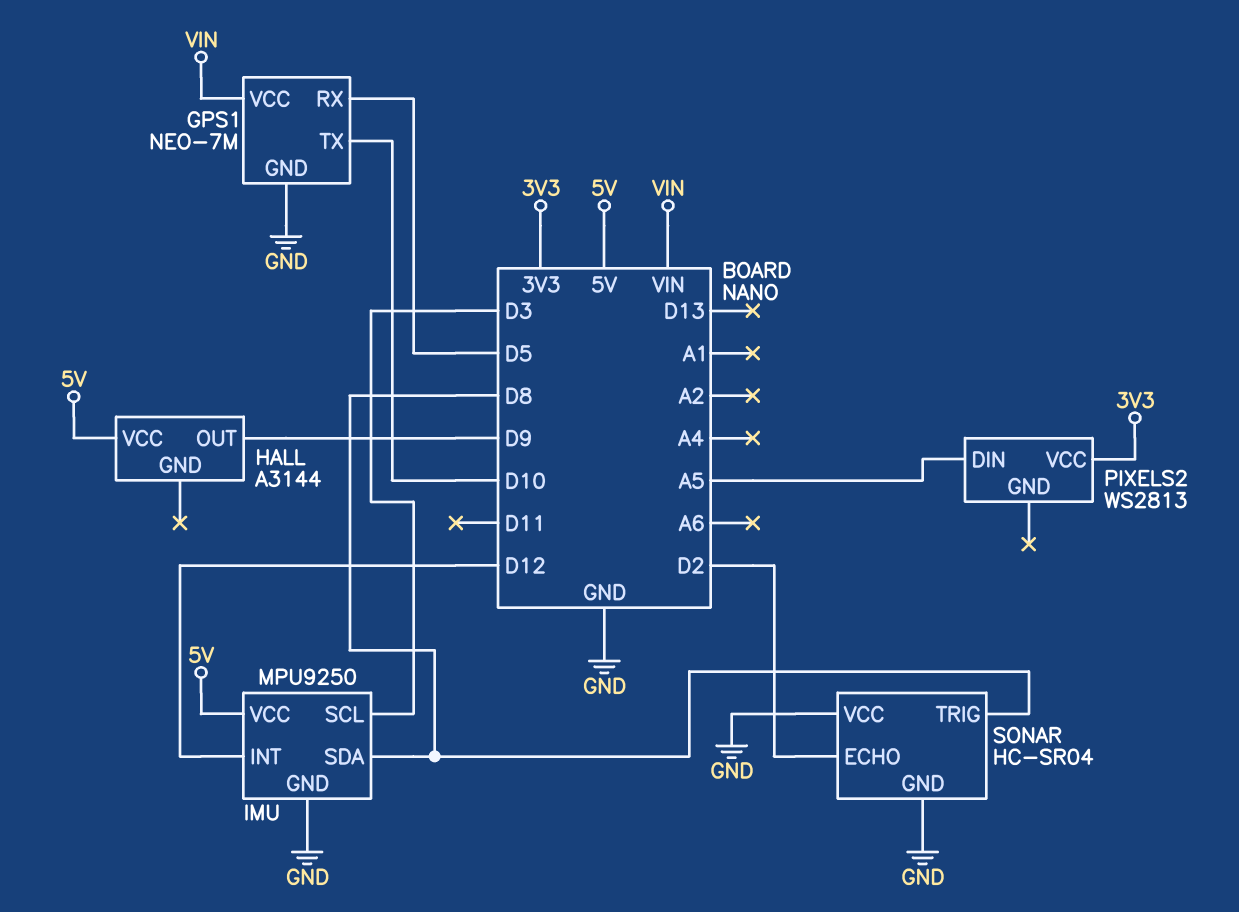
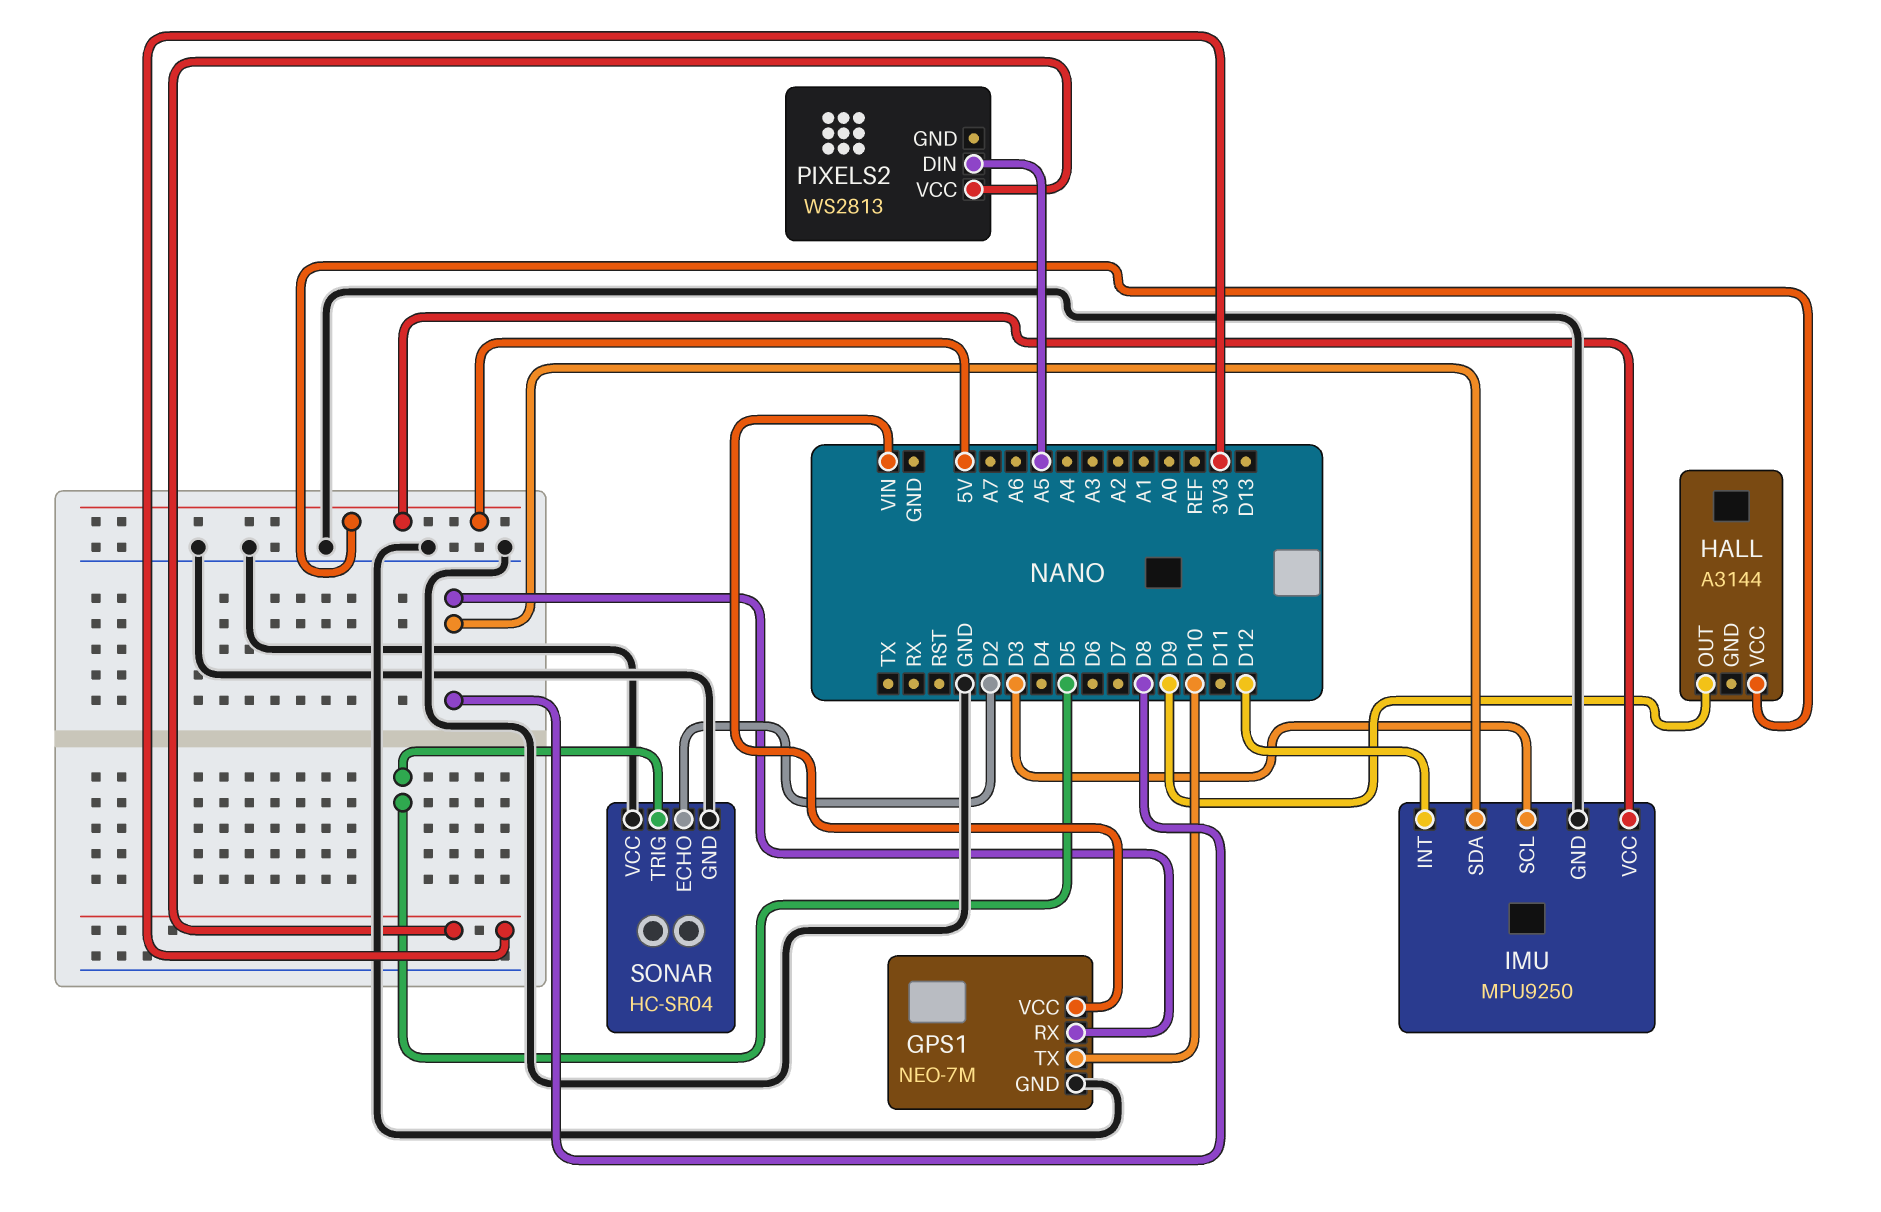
GPS1 pin RX: D5 -> D8
SONAR pin TRIG: D8 -> D5

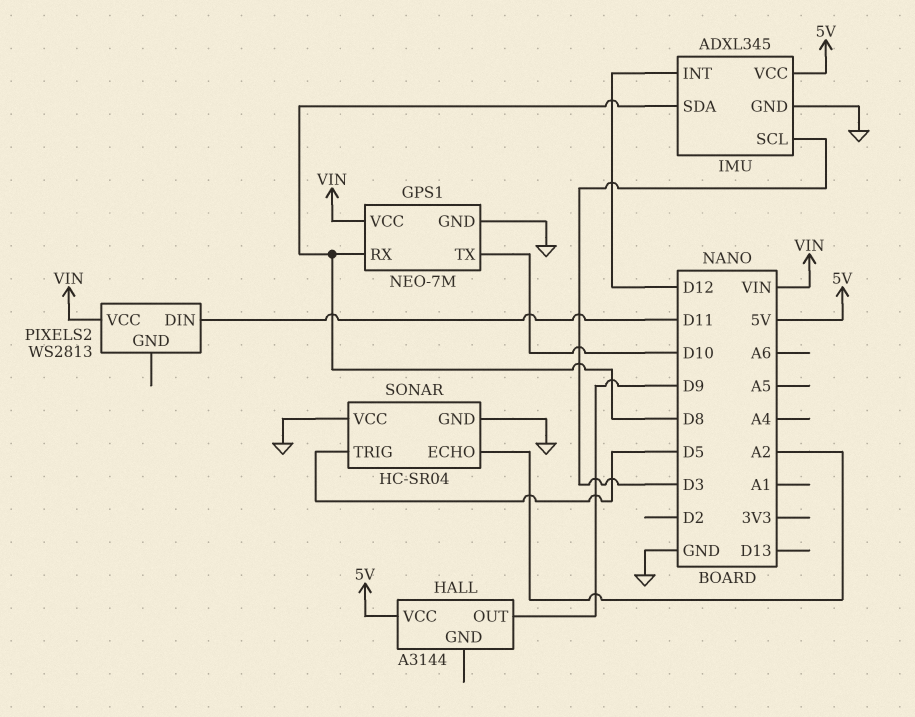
IMU: MPU9250 -> ADXL345
PIXELS2 pin DIN: A5 -> D11
PIXELS2 pin VCC: 3V3 -> VIN
SONAR pin ECHO: D2 -> A2

